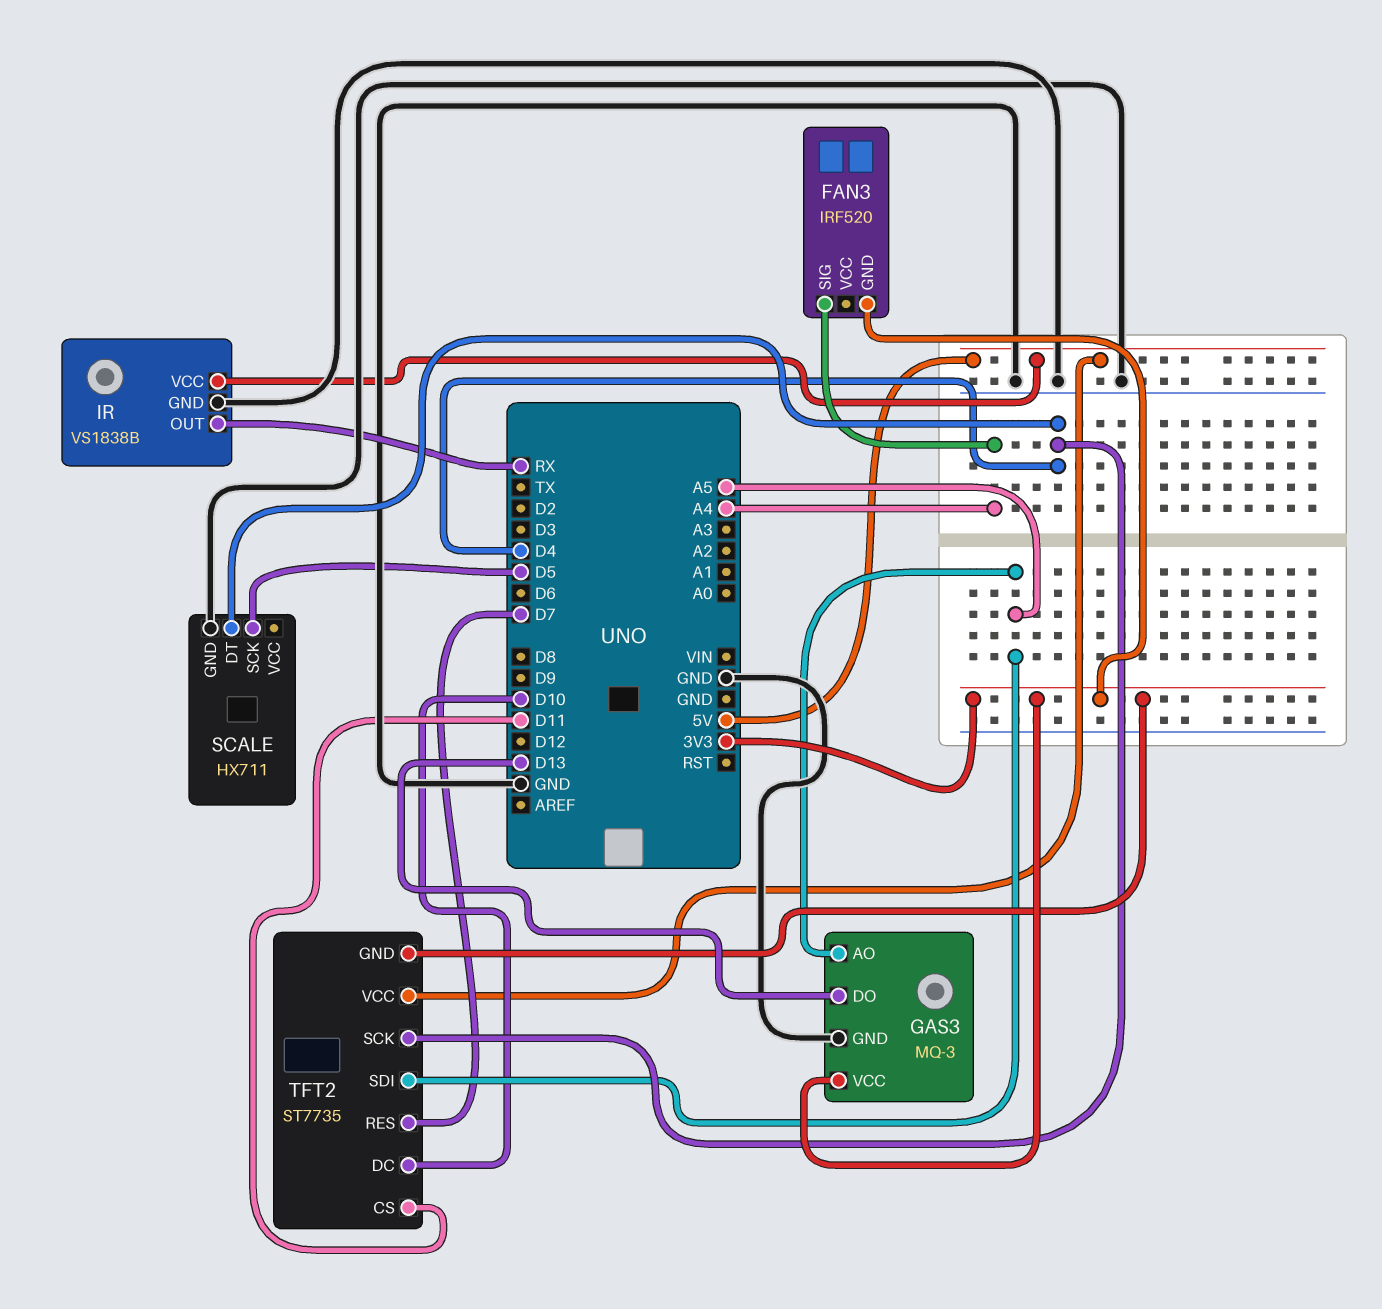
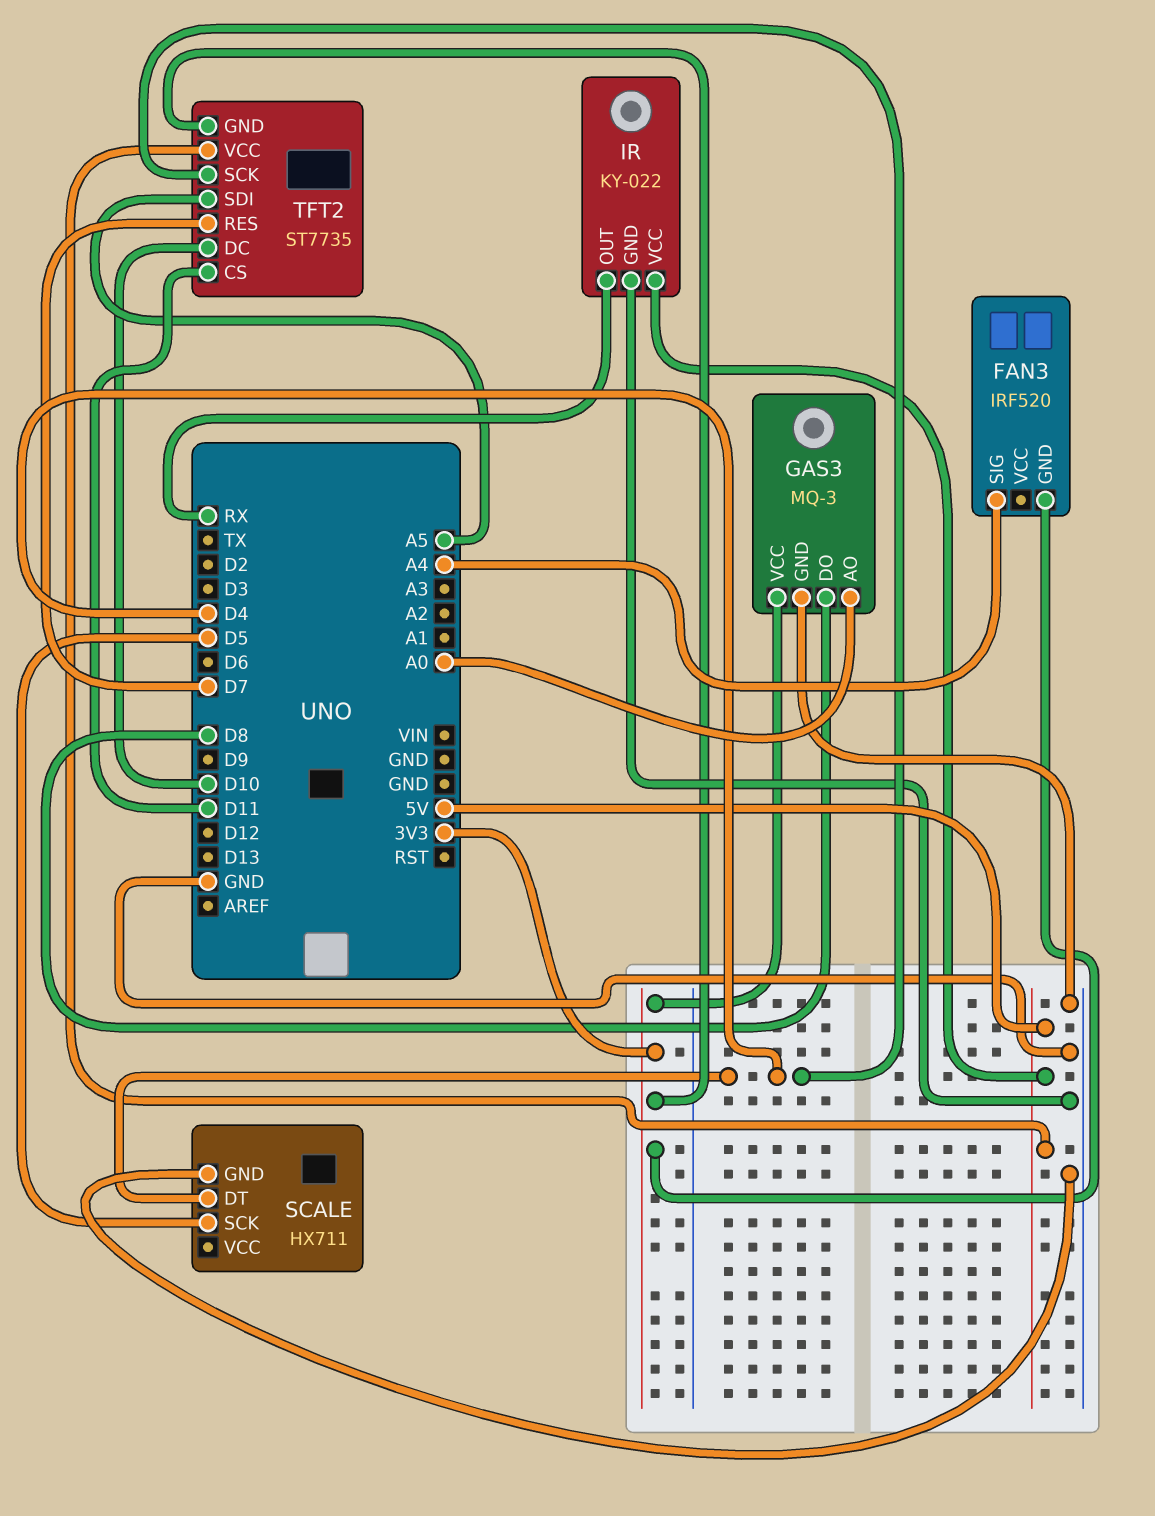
GAS3 pin AO: A5 -> A0
GAS3 pin DO: D13 -> D8
IR: VS1838B -> KY-022

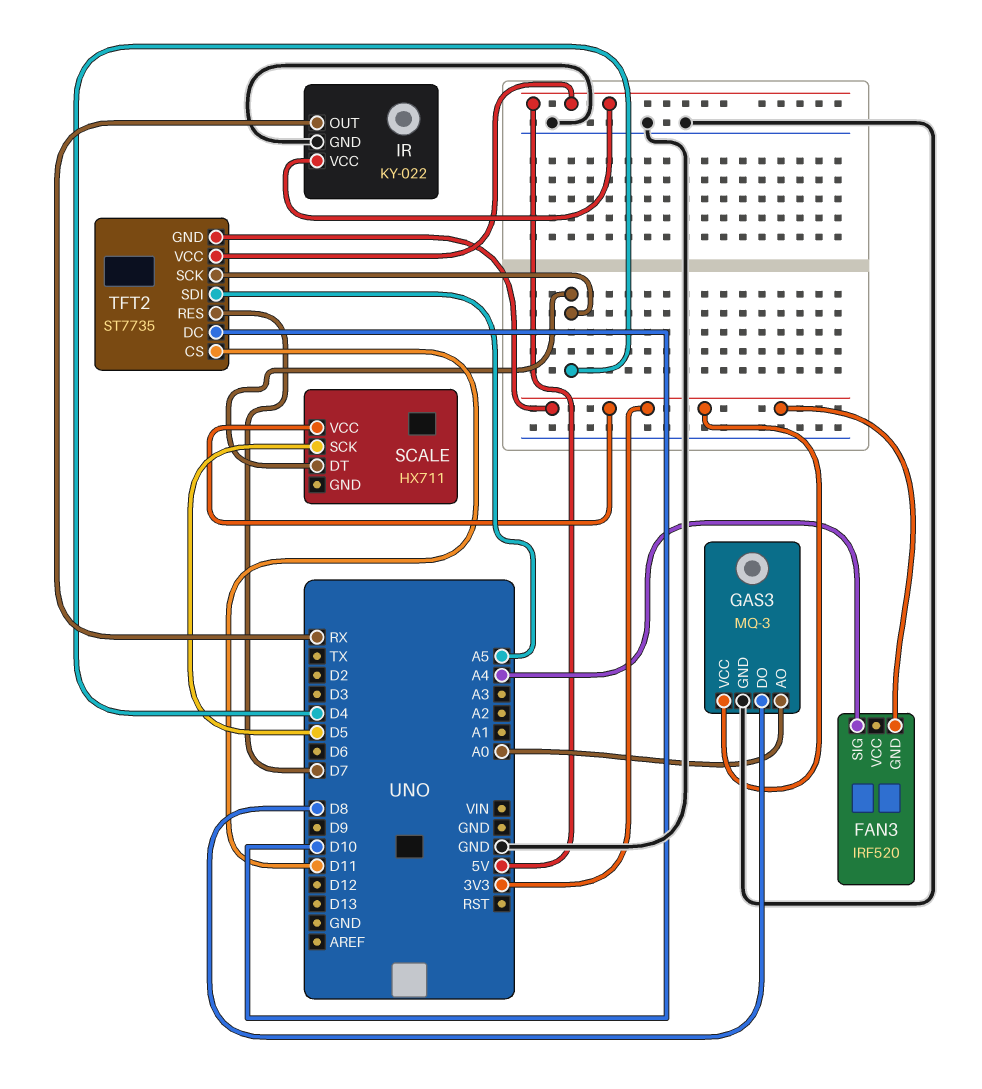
SCALE pin GND: GND -> none
SCALE pin VCC: none -> 3V3

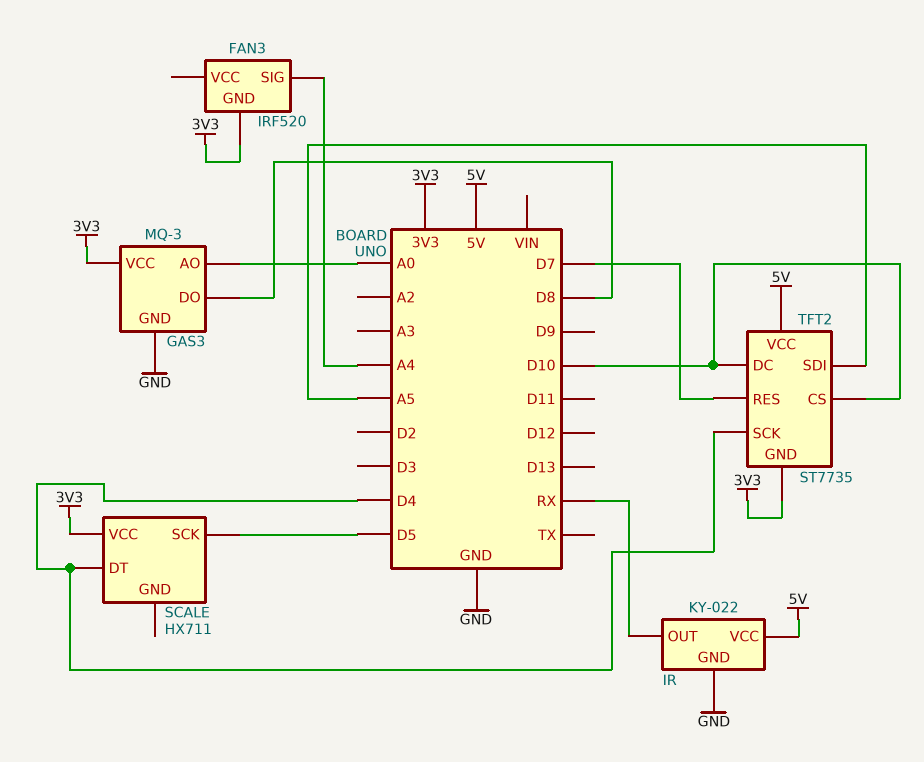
TFT2 pin CS: D11 -> D10

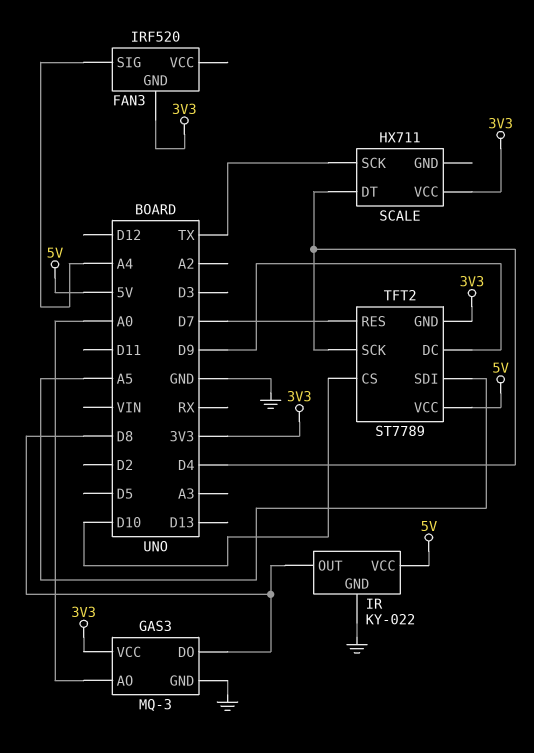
IR pin OUT: RX -> D8
SCALE pin SCK: D5 -> TX
TFT2: ST7735 -> ST7789
TFT2 pin DC: D10 -> D9

